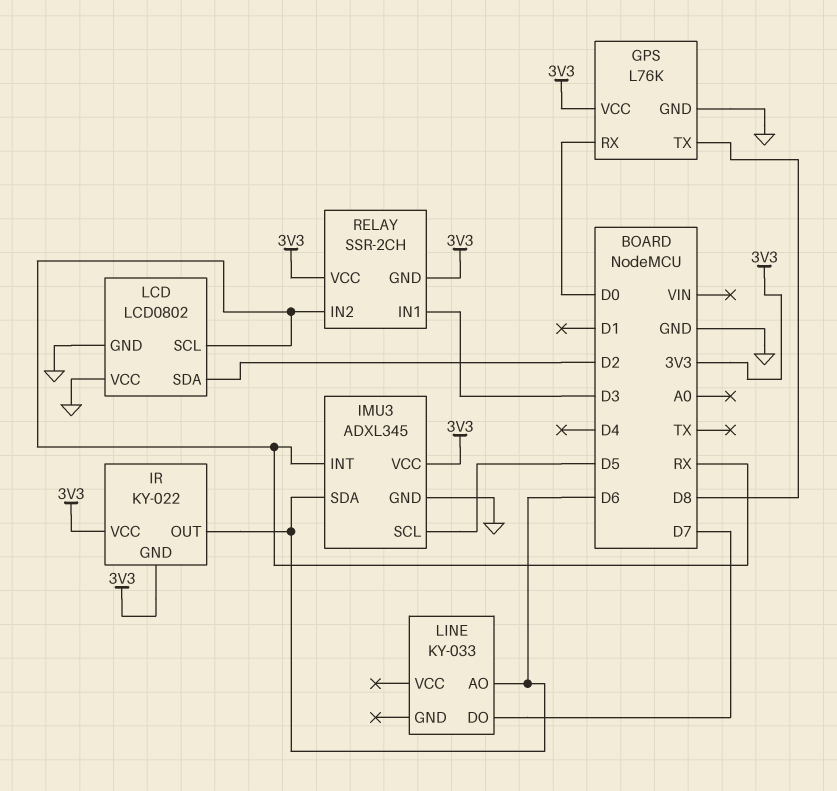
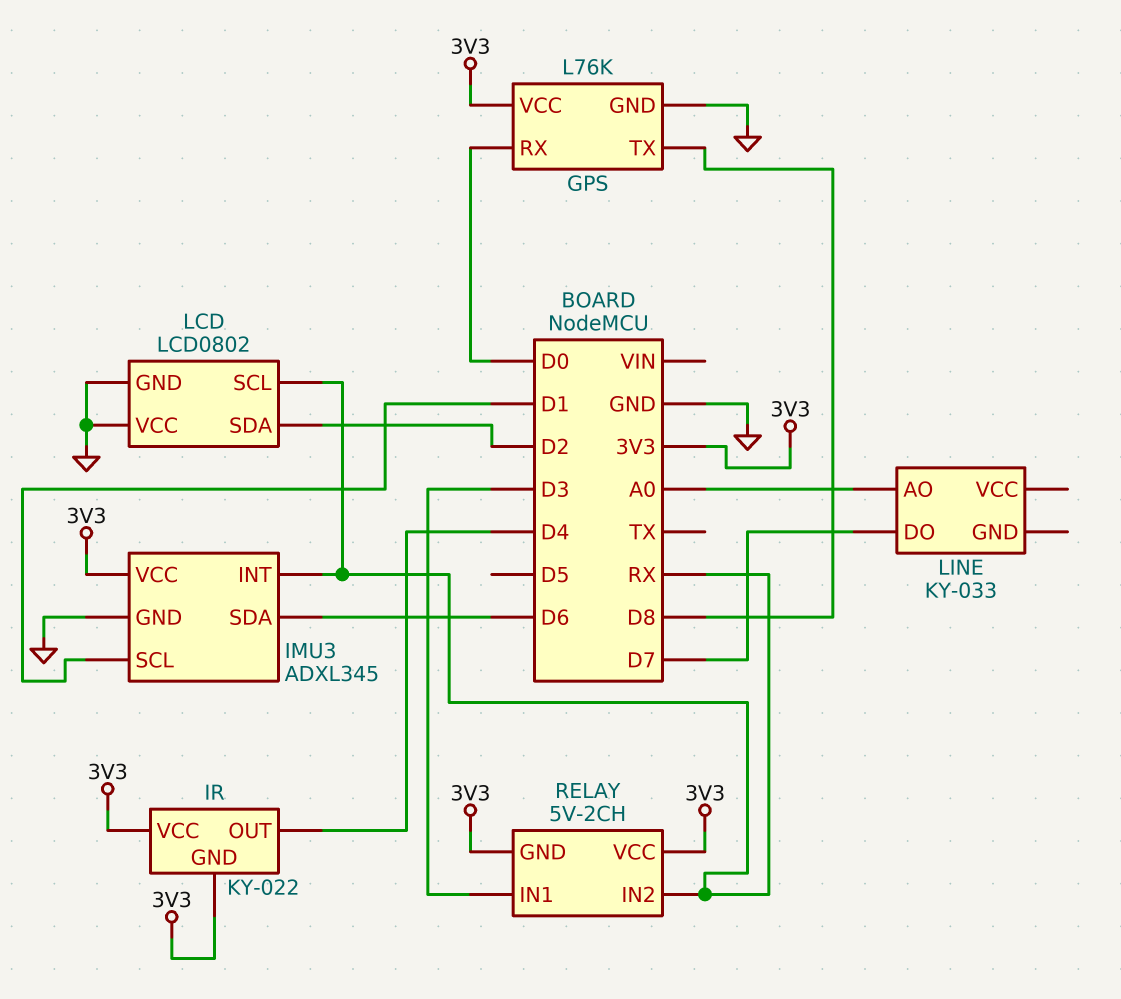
IMU3 pin SCL: D5 -> D1
IR pin OUT: D6 -> D4
LINE pin AO: D6 -> A0
RELAY: SSR-2CH -> 5V-2CH

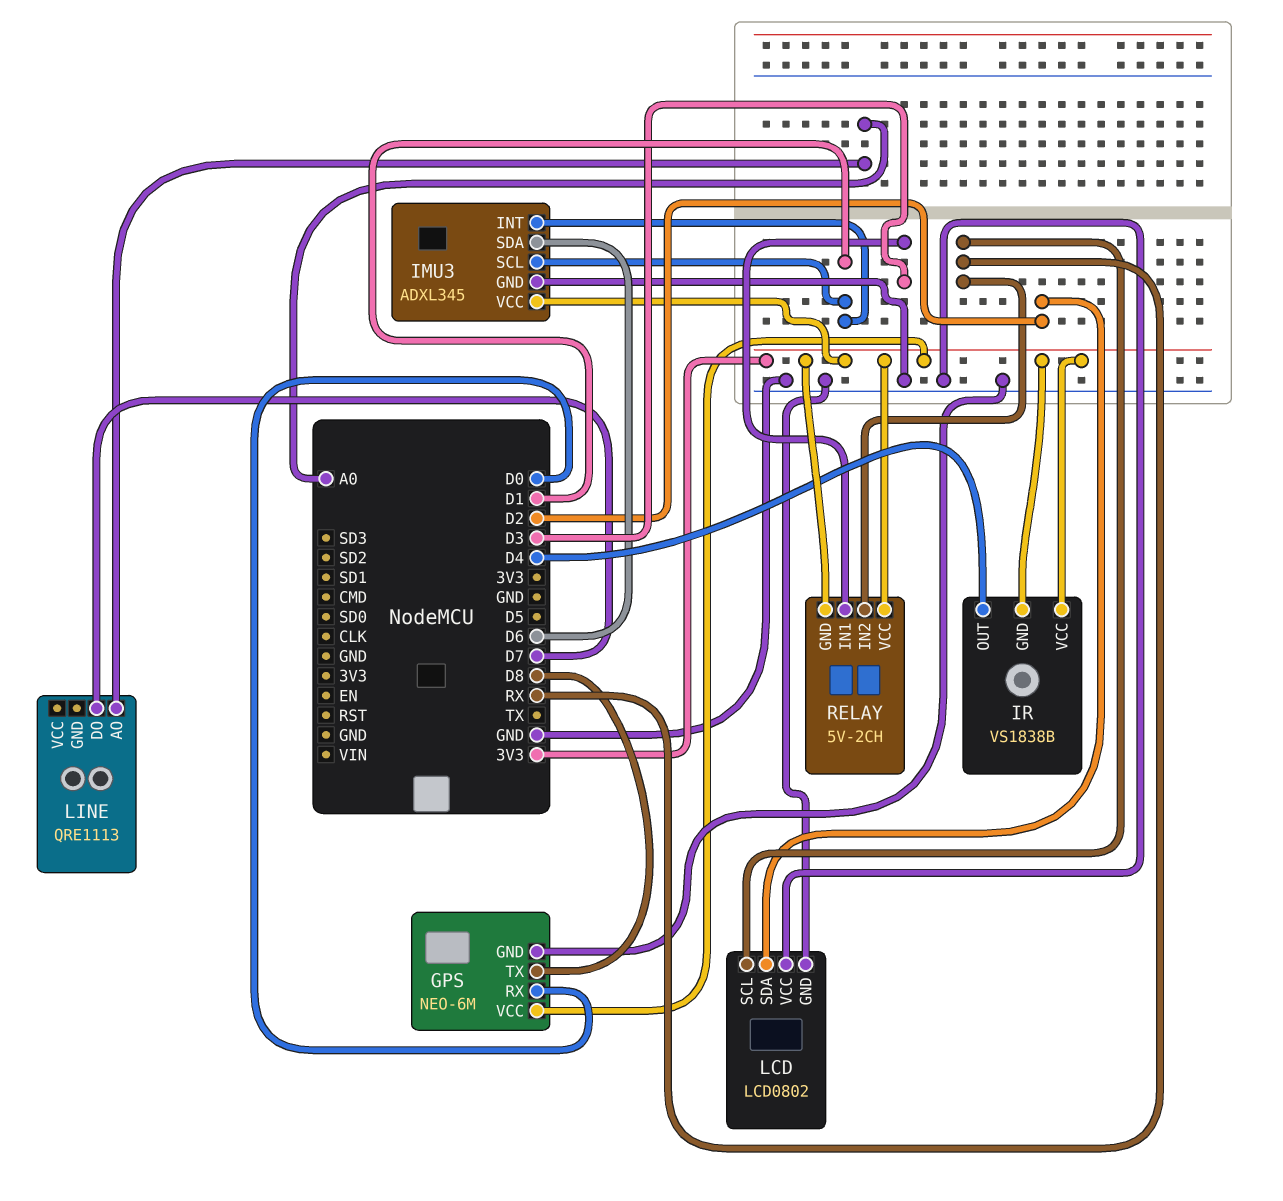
GPS: L76K -> NEO-6M
IMU3 pin INT: RX -> D1
IR: KY-022 -> VS1838B
LINE: KY-033 -> QRE1113

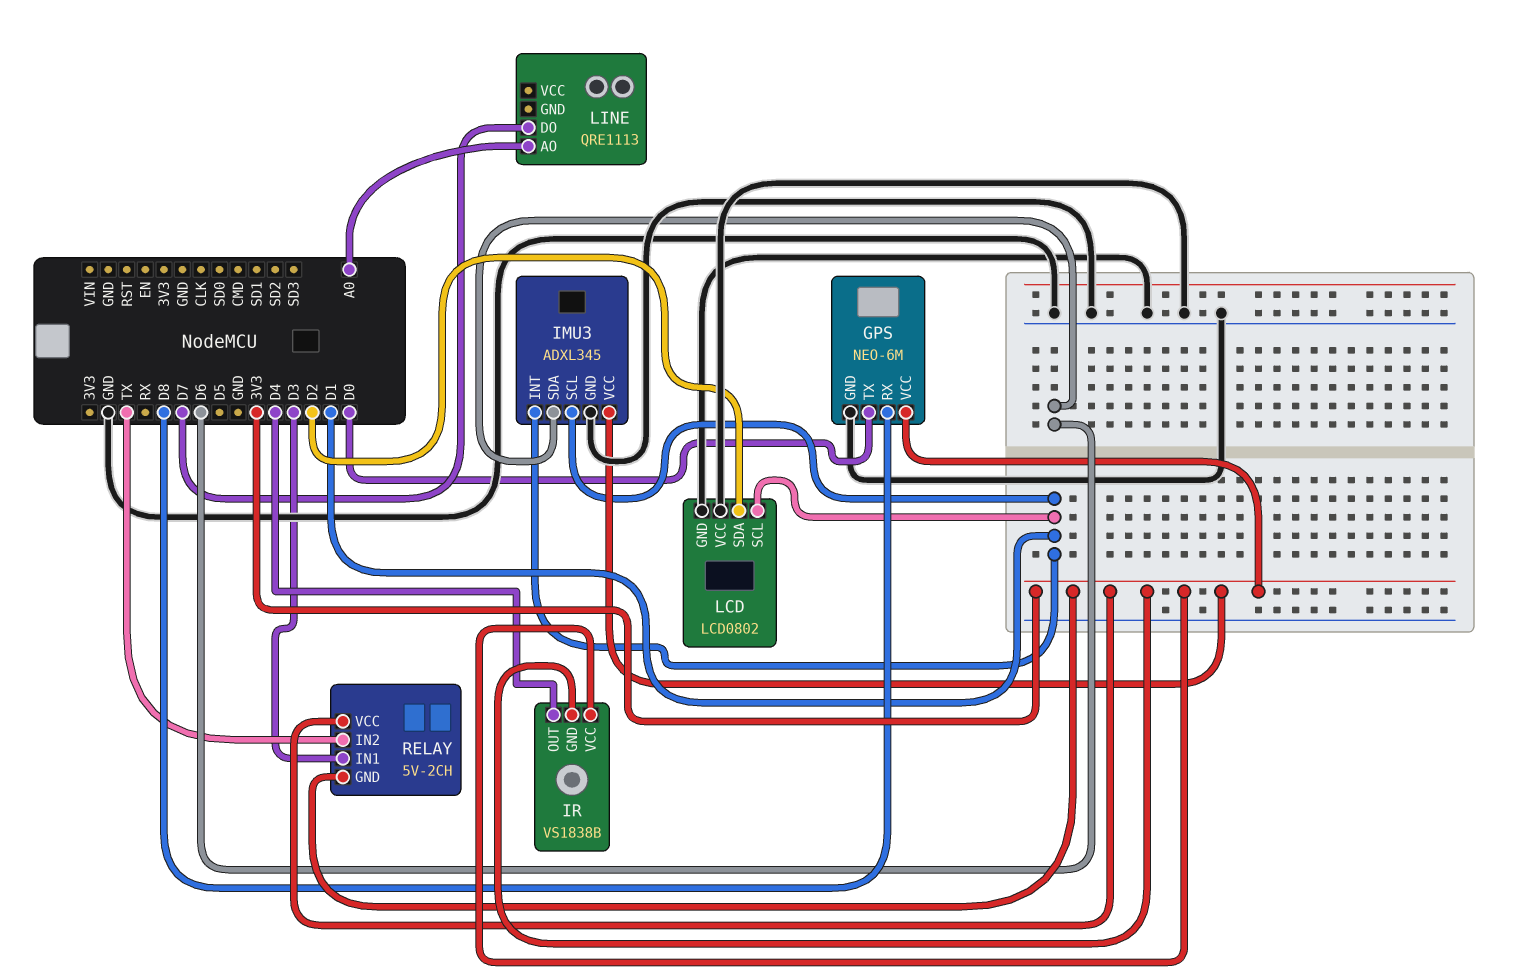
GPS pin RX: D0 -> D8
GPS pin TX: D8 -> D0
LCD pin SCL: RX -> D1
RELAY pin IN2: RX -> TX

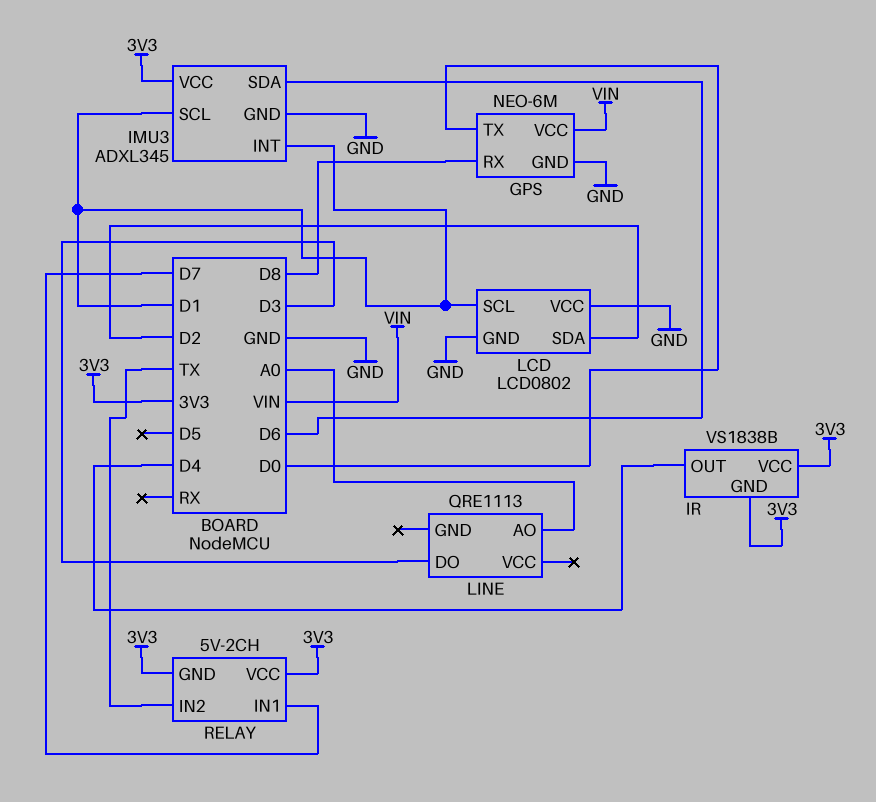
GPS pin VCC: 3V3 -> VIN
LINE pin DO: D7 -> D3
RELAY pin IN1: D3 -> D7

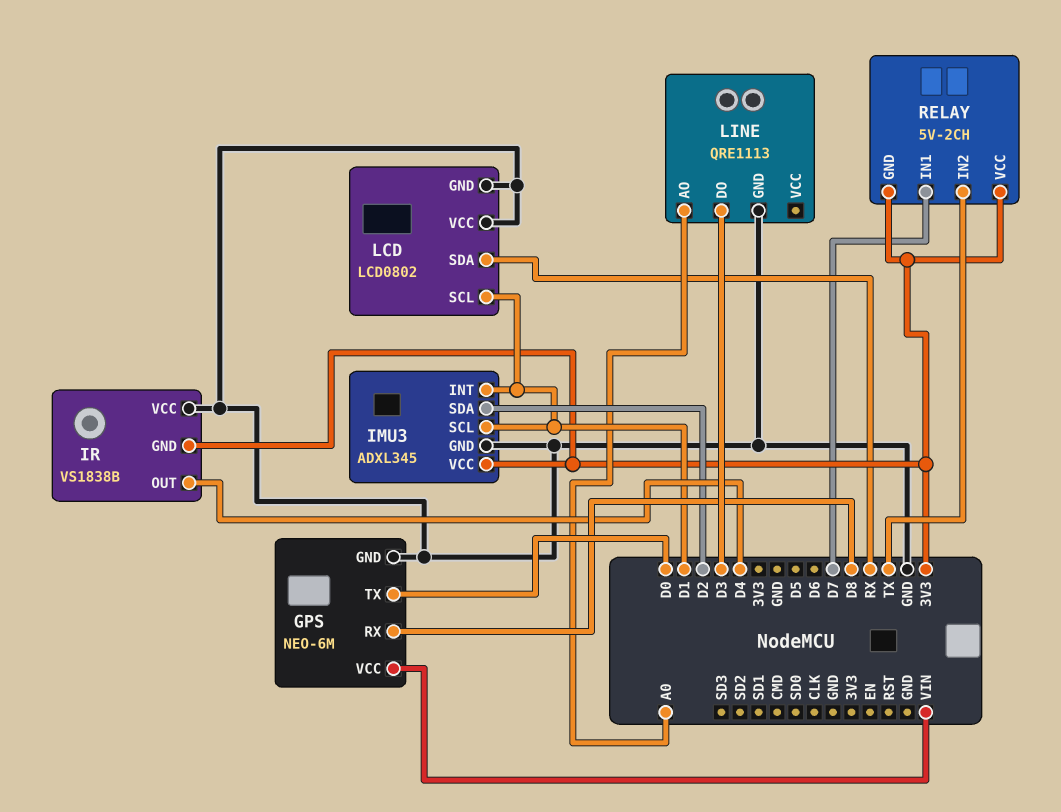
IMU3 pin SDA: D6 -> D2
IR pin VCC: 3V3 -> GND
LCD pin SDA: D2 -> RX
LINE pin GND: none -> GND

